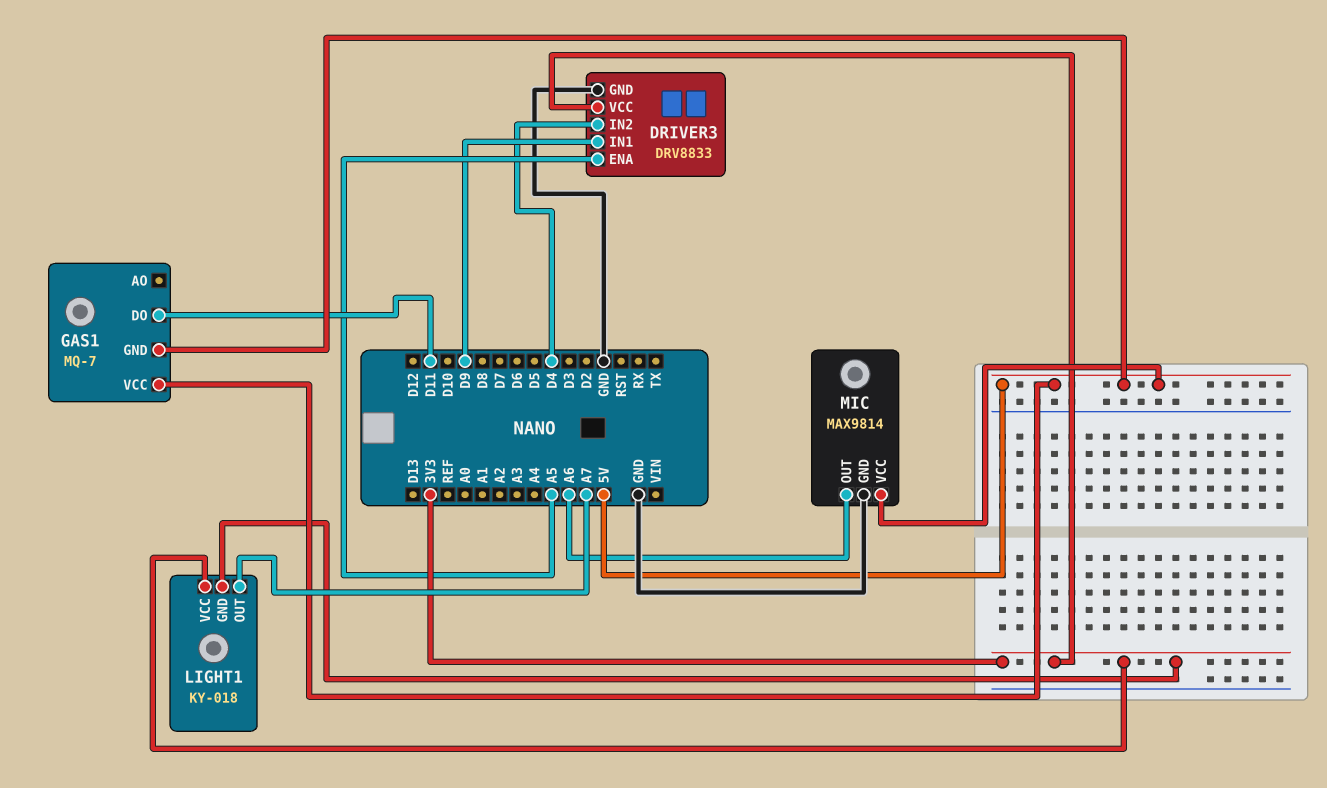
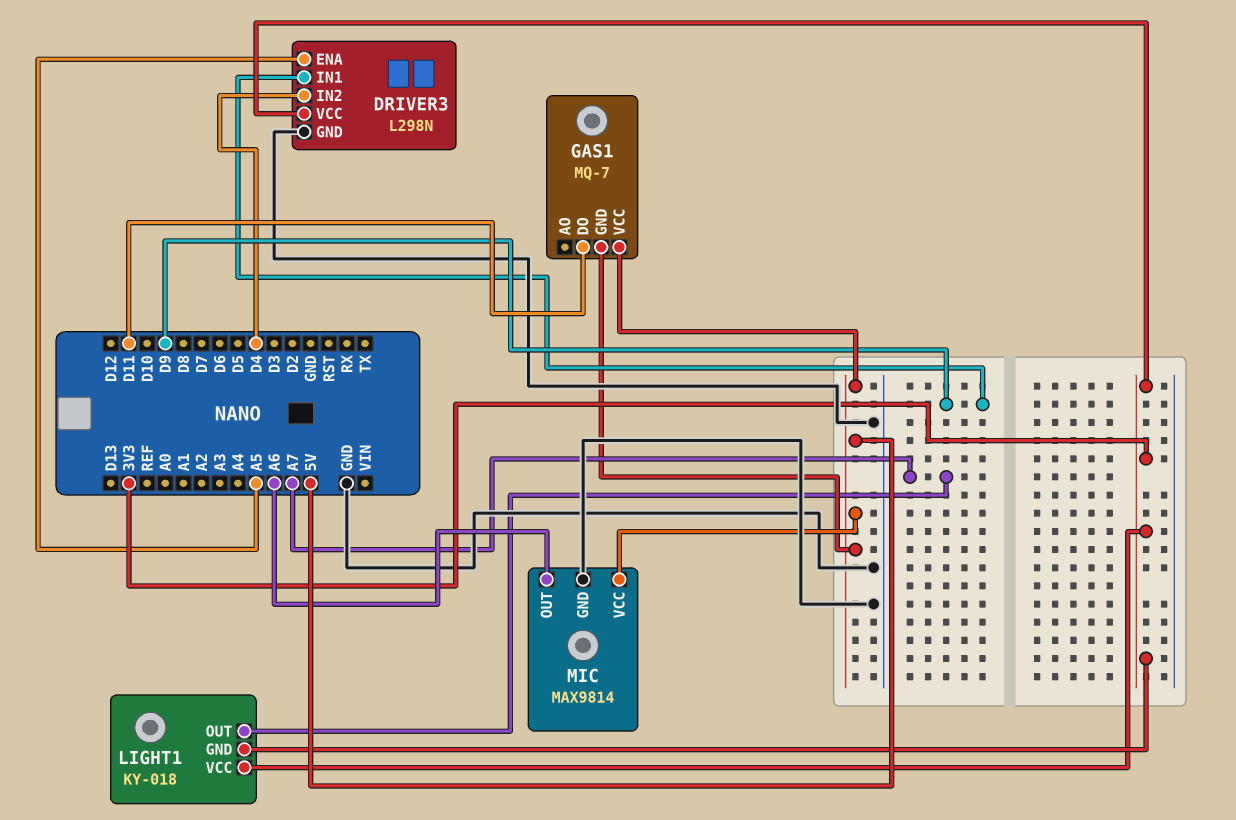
DRIVER3: DRV8833 -> L298N

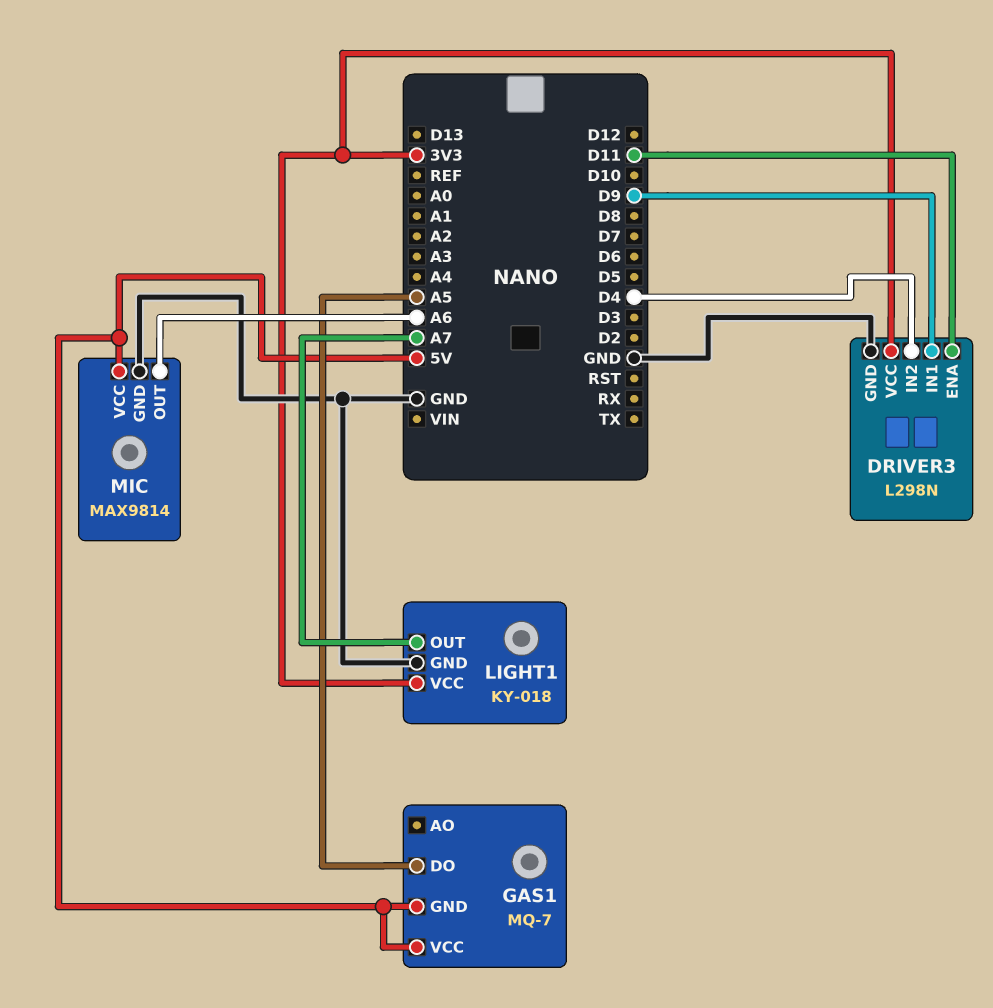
DRIVER3 pin ENA: A5 -> D11
GAS1 pin DO: D11 -> A5
LIGHT1 pin GND: 3V3 -> GND

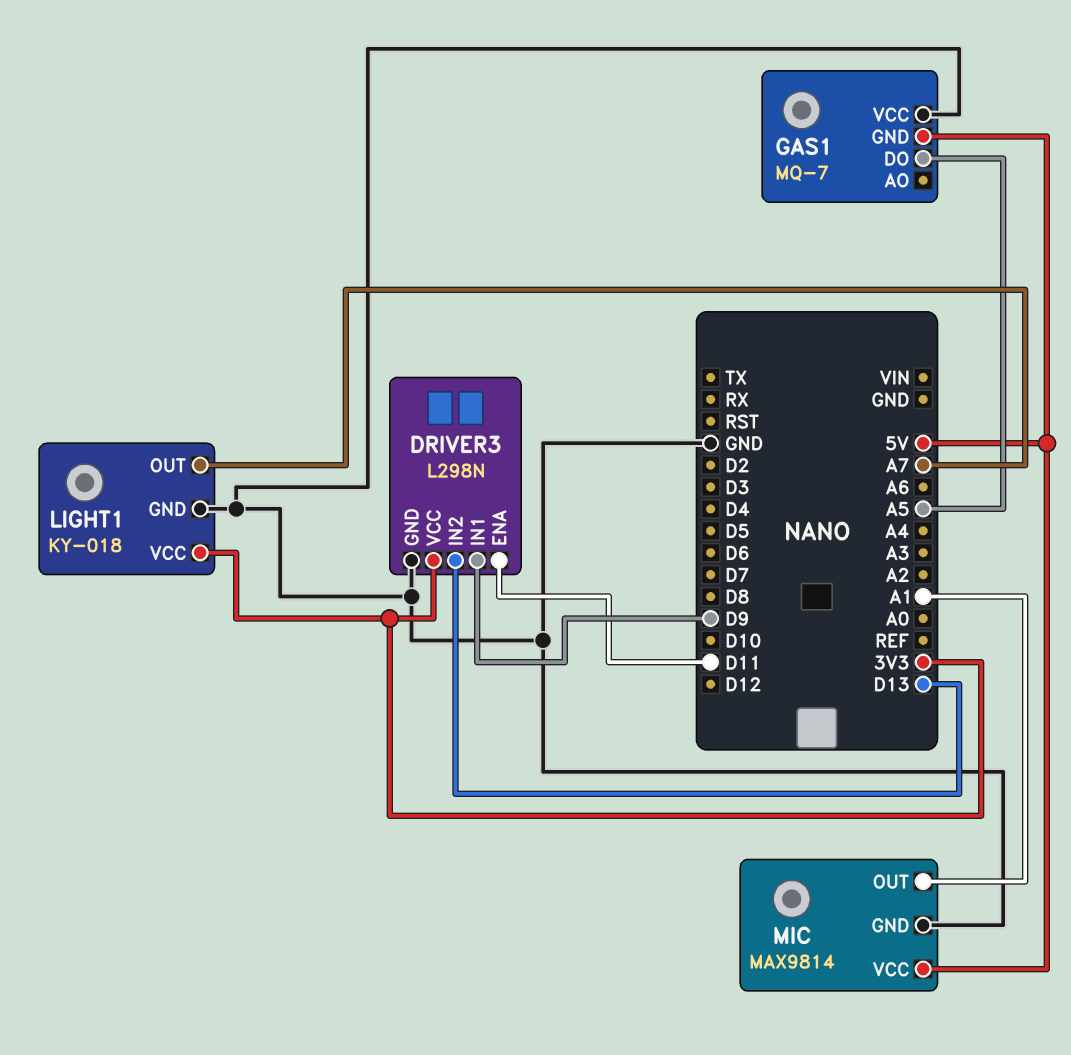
DRIVER3 pin IN2: D4 -> D13
GAS1 pin VCC: 5V -> GND
MIC pin OUT: A6 -> A1

